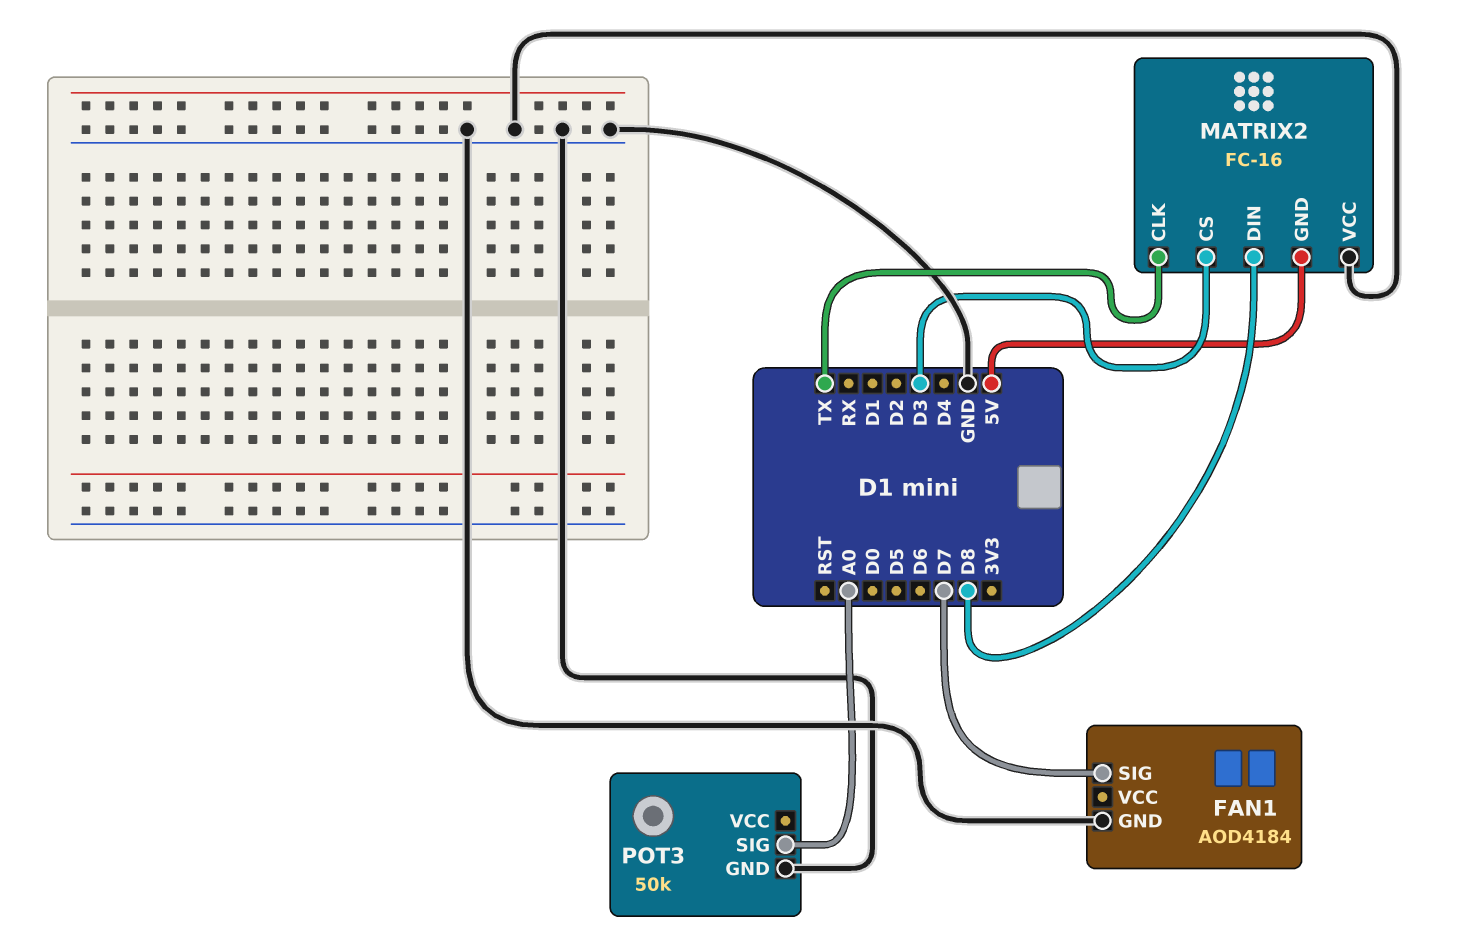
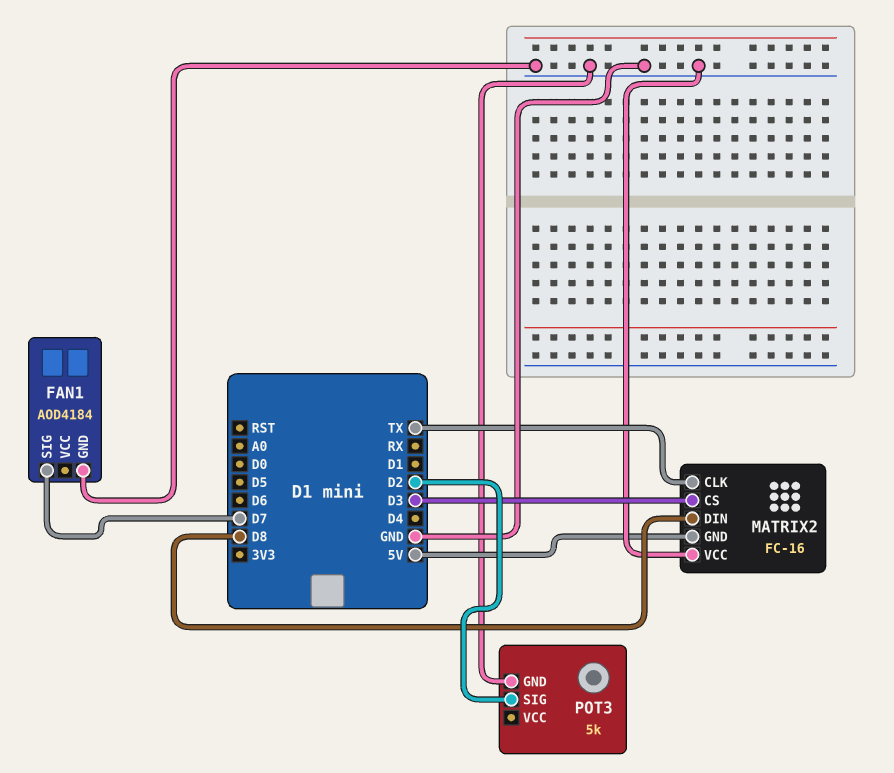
POT3: 50k -> 5k
POT3 pin SIG: A0 -> D2

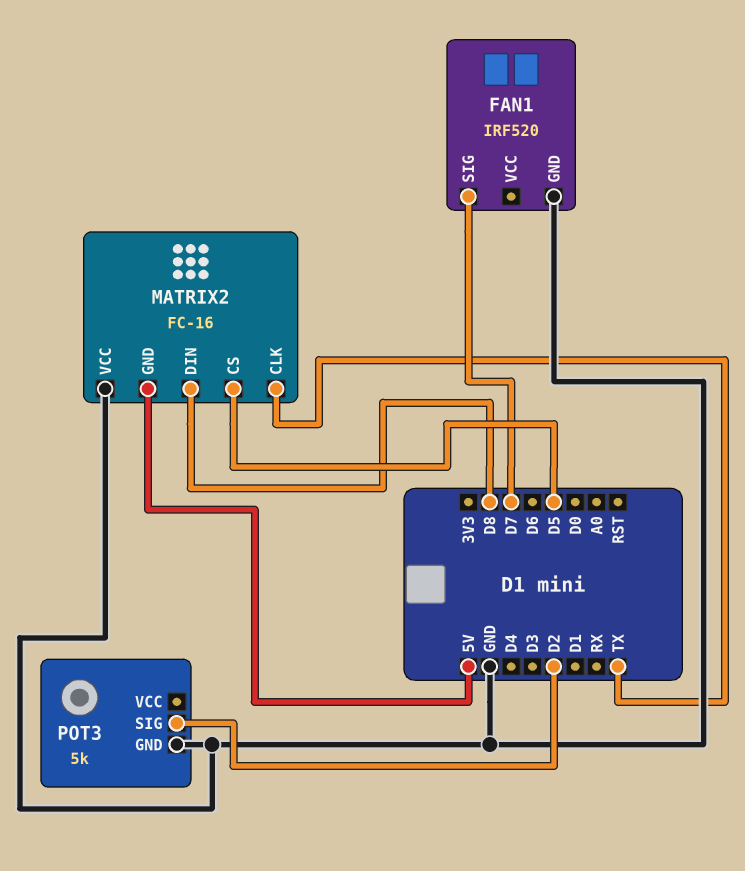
FAN1: AOD4184 -> IRF520
MATRIX2 pin CS: D3 -> D5

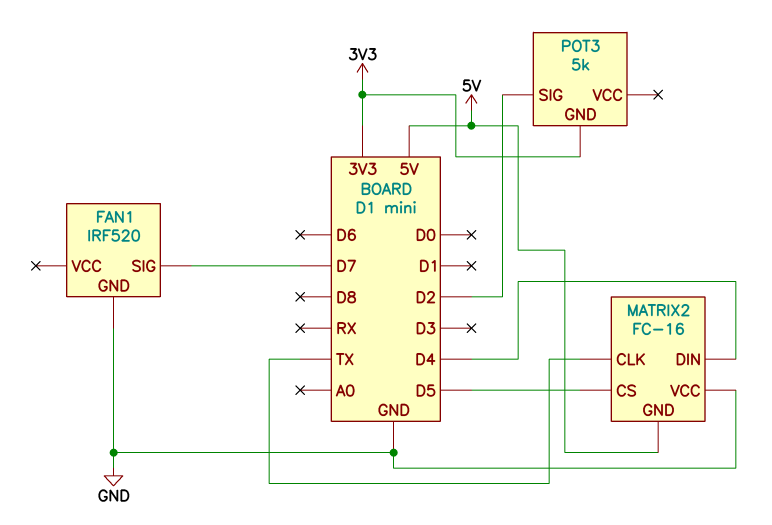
MATRIX2 pin DIN: D8 -> D4
POT3 pin GND: GND -> 3V3

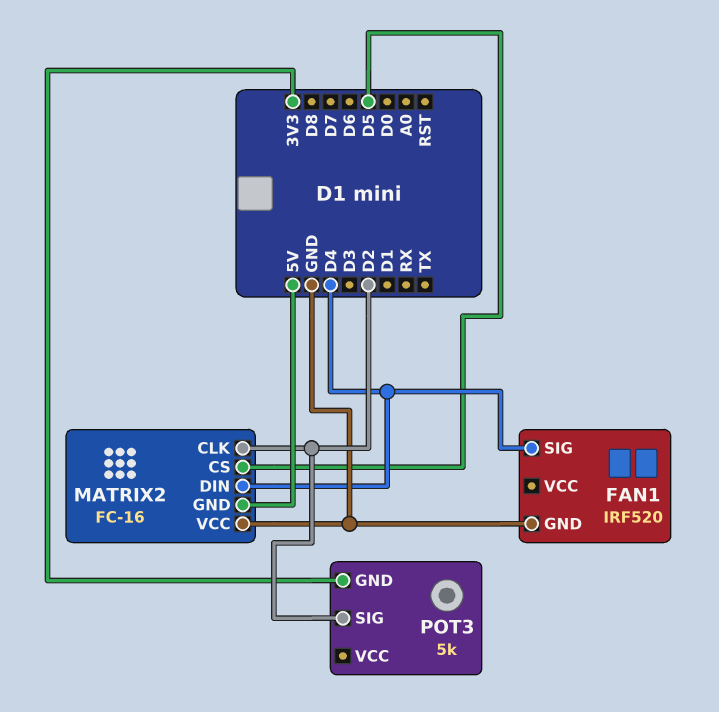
FAN1 pin SIG: D7 -> D4
MATRIX2 pin CLK: TX -> D2

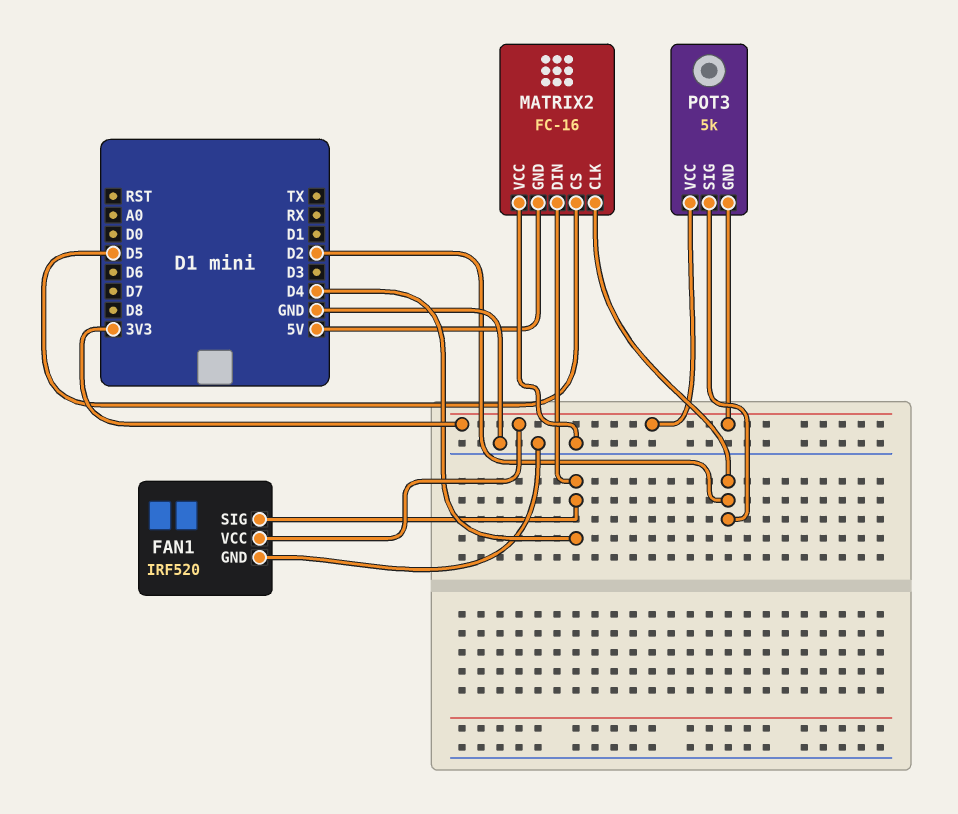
FAN1 pin VCC: none -> 3V3
POT3 pin VCC: none -> 3V3

